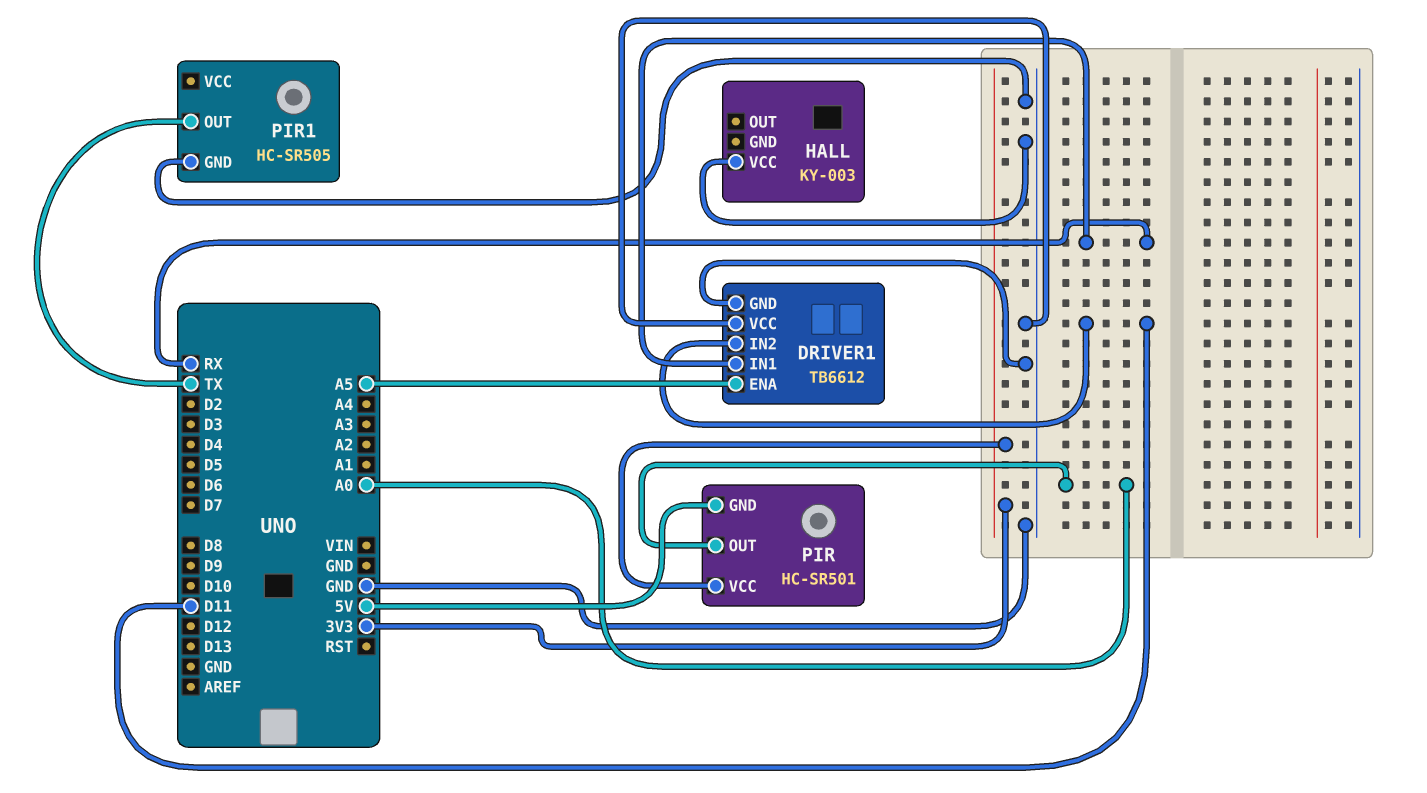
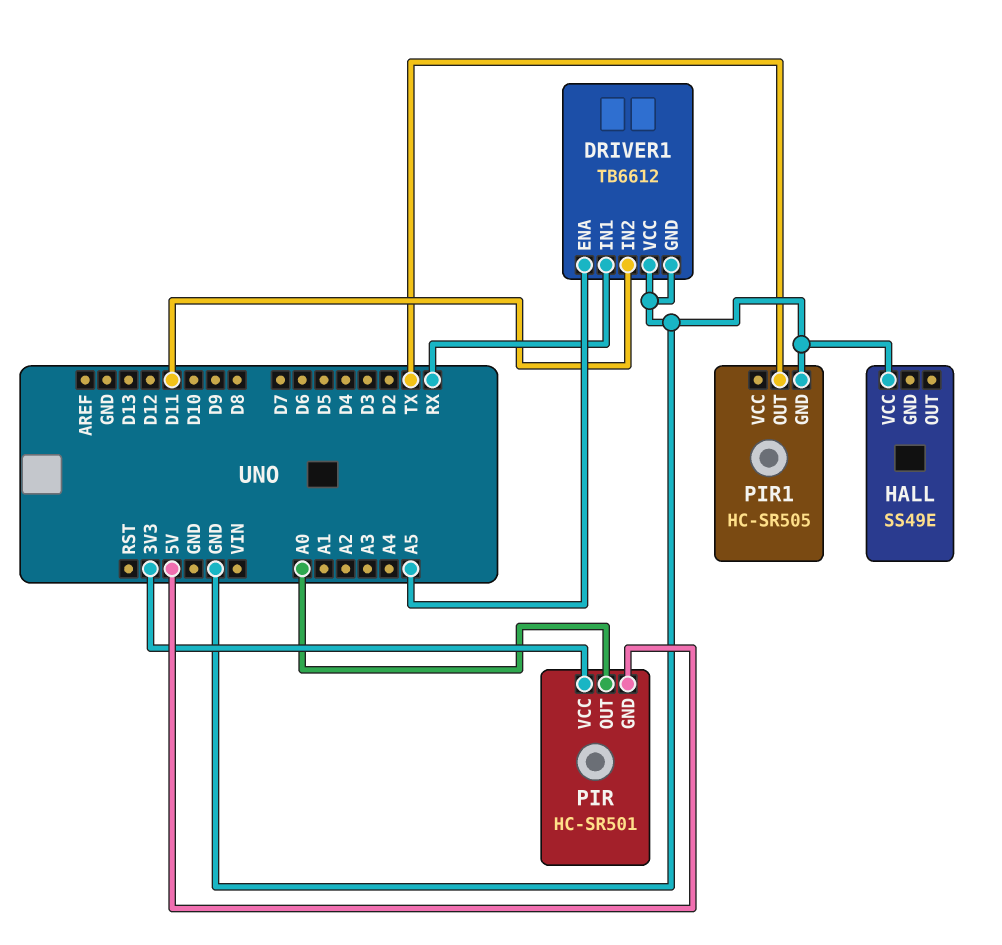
HALL: KY-003 -> SS49E

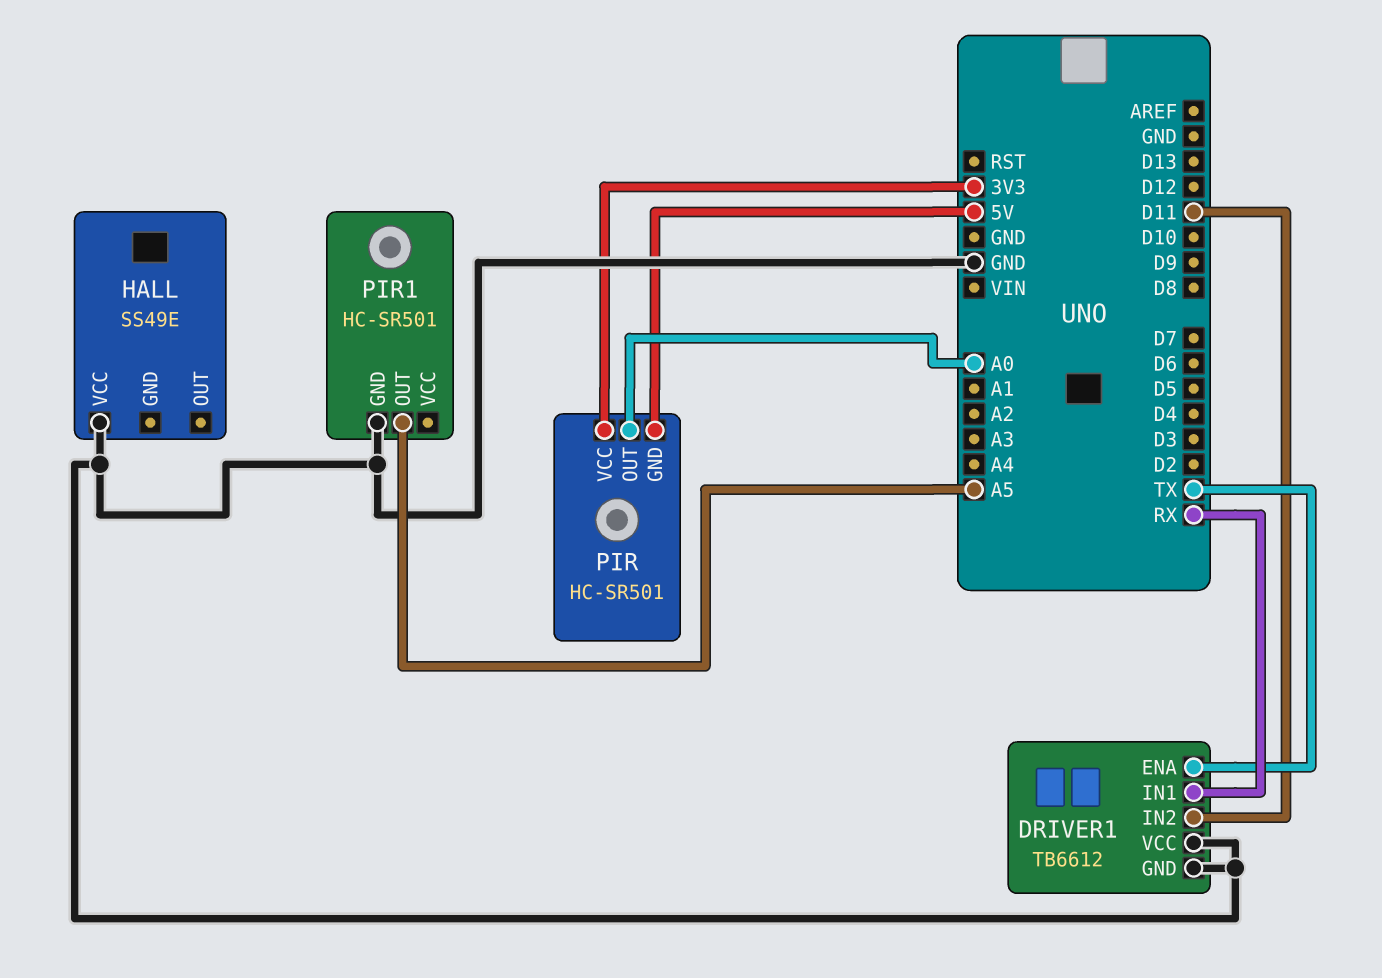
DRIVER1 pin ENA: A5 -> TX
PIR1: HC-SR505 -> HC-SR501
PIR1 pin OUT: TX -> A5

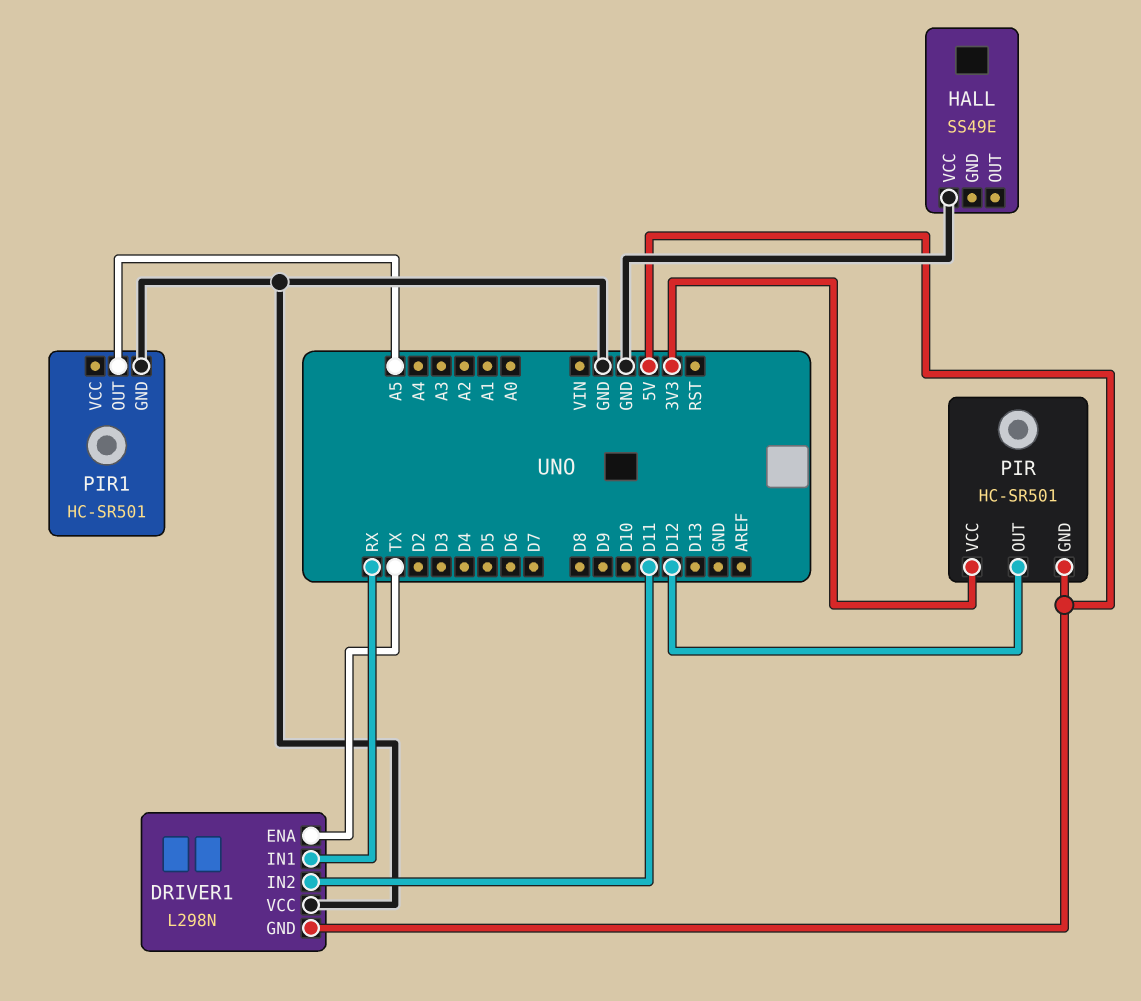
DRIVER1: TB6612 -> L298N
DRIVER1 pin GND: GND -> 5V
PIR pin OUT: A0 -> D12

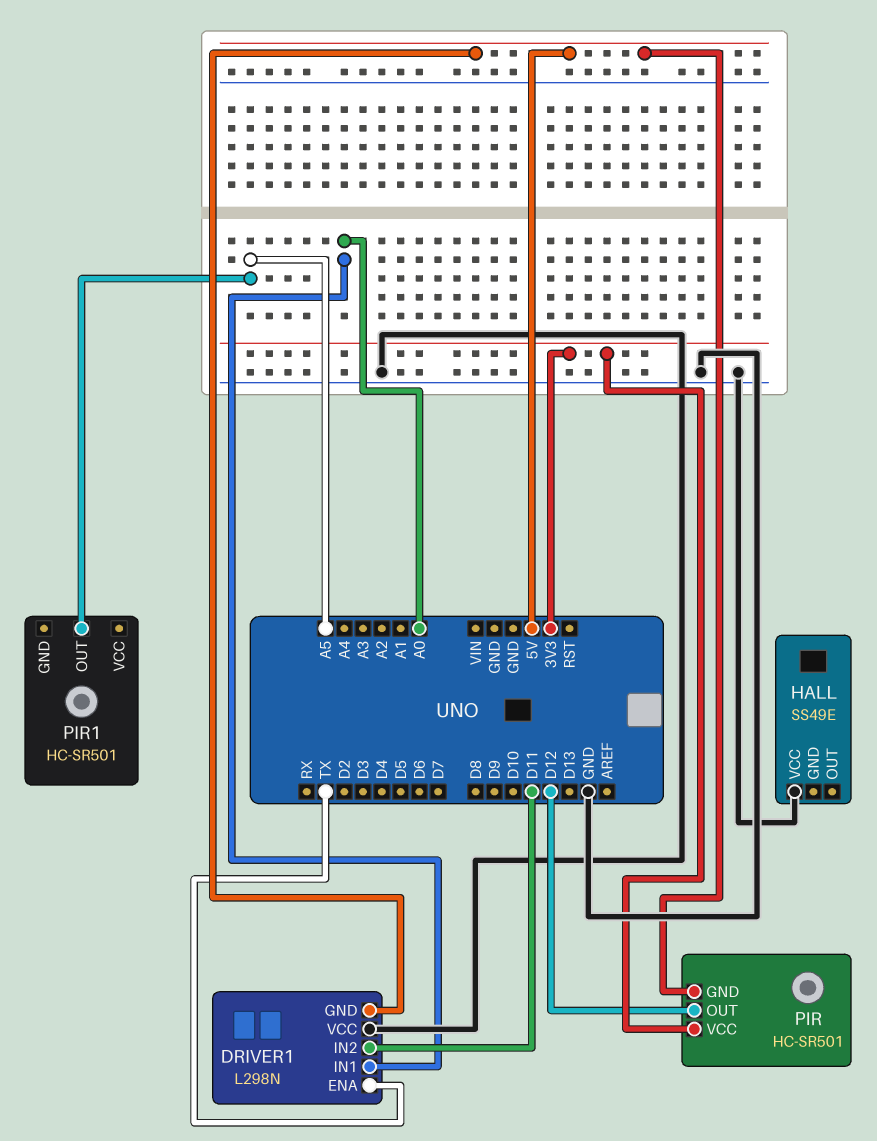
DRIVER1 pin IN1: RX -> A0
PIR1 pin GND: GND -> none

